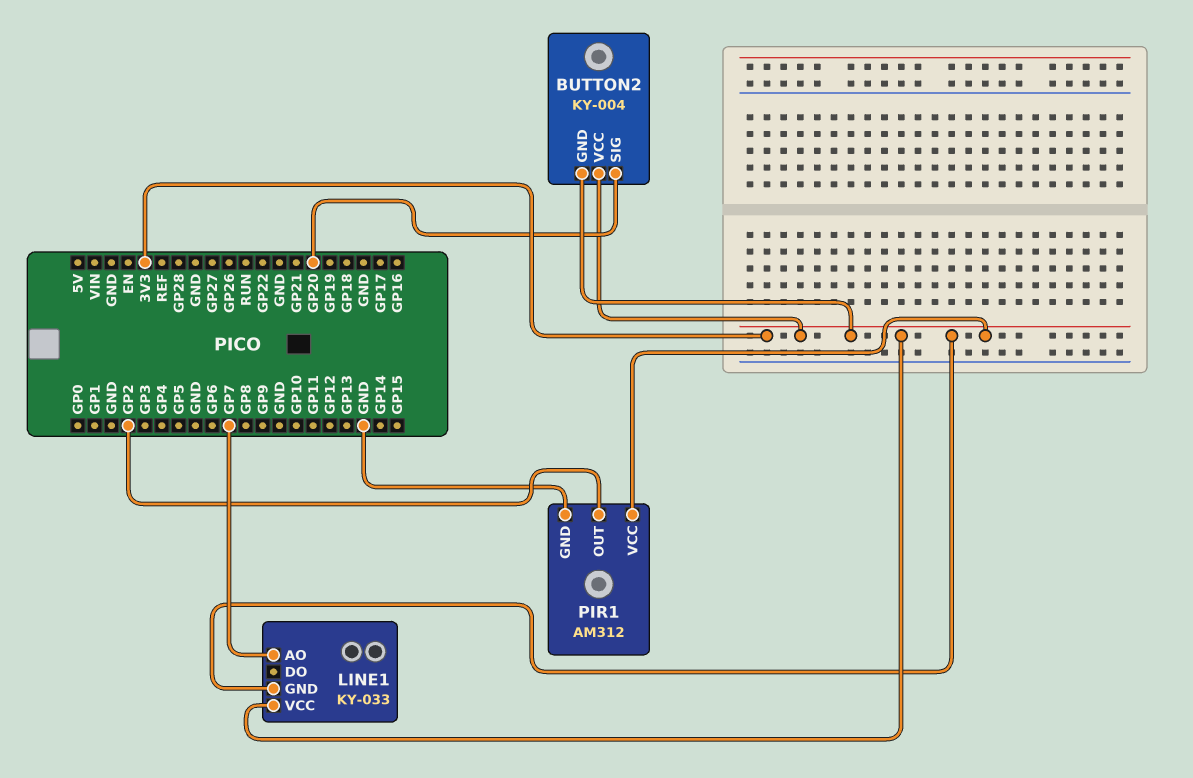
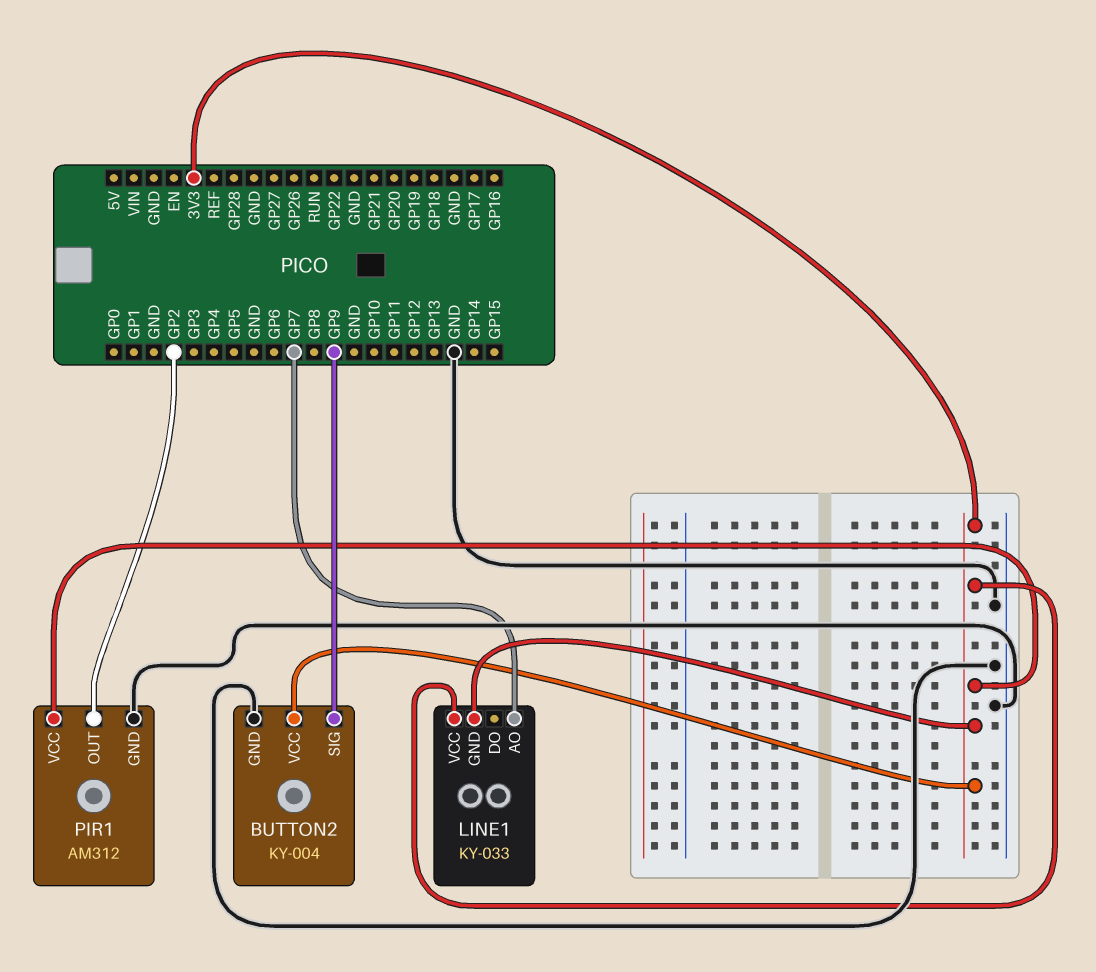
BUTTON2 pin GND: 3V3 -> GND
BUTTON2 pin SIG: GP20 -> GP9

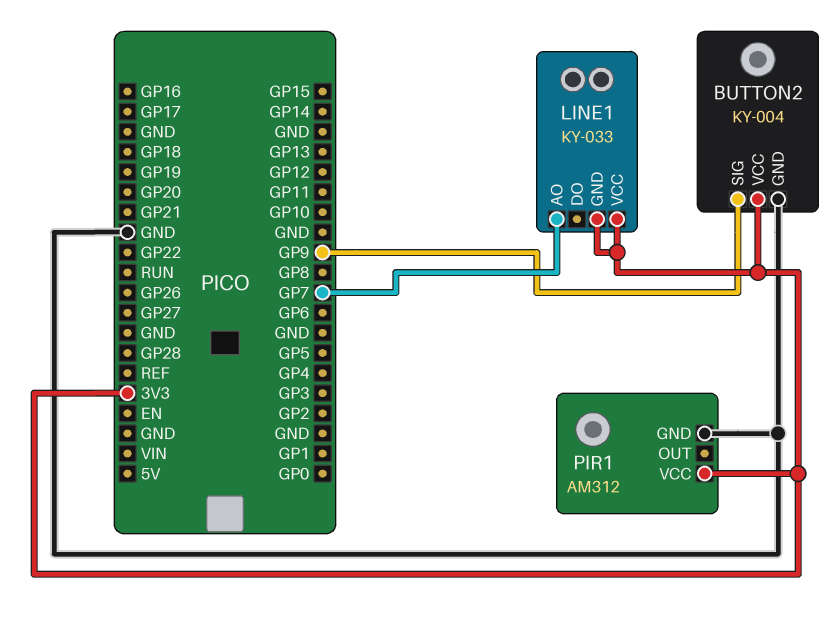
PIR1 pin OUT: GP2 -> none

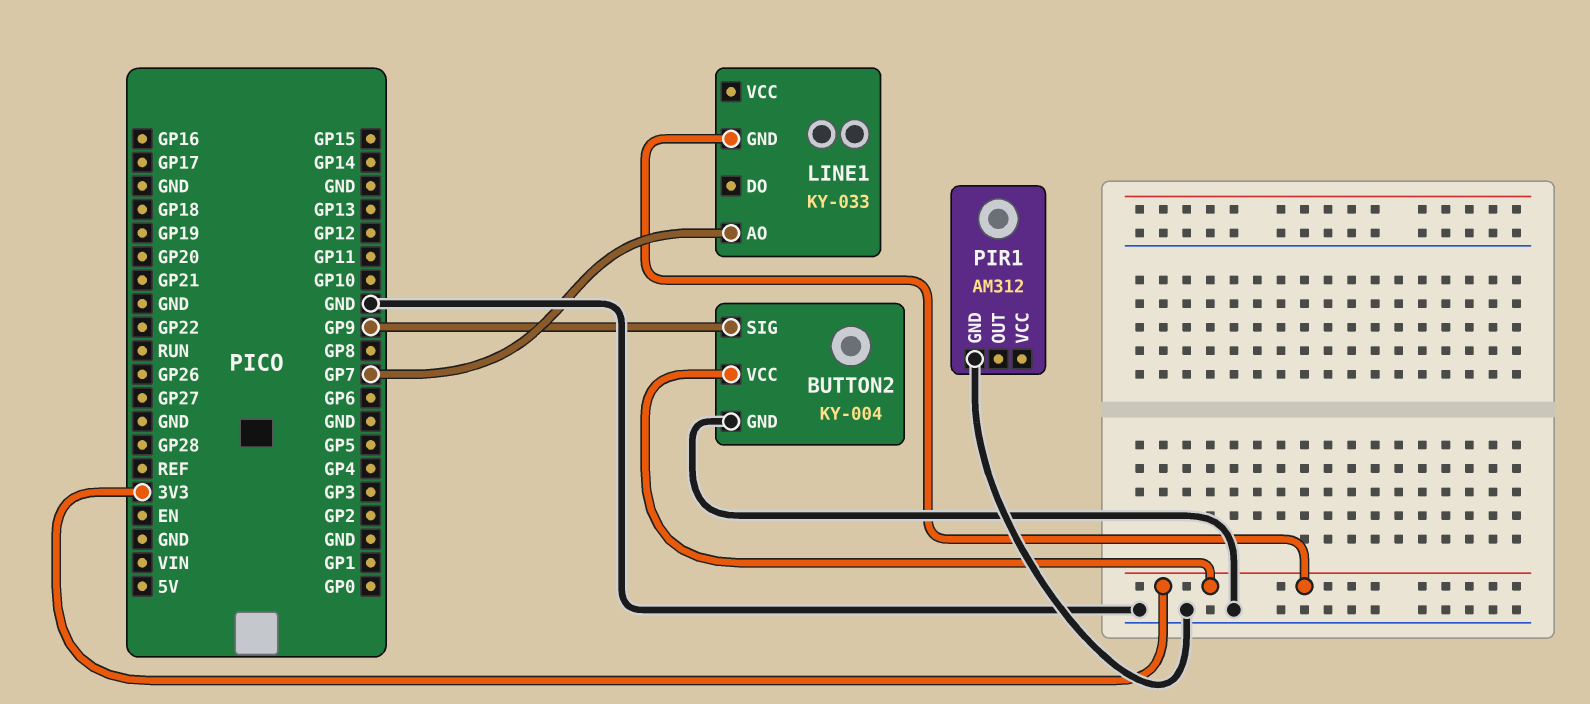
LINE1 pin VCC: 3V3 -> none
PIR1 pin VCC: 3V3 -> none

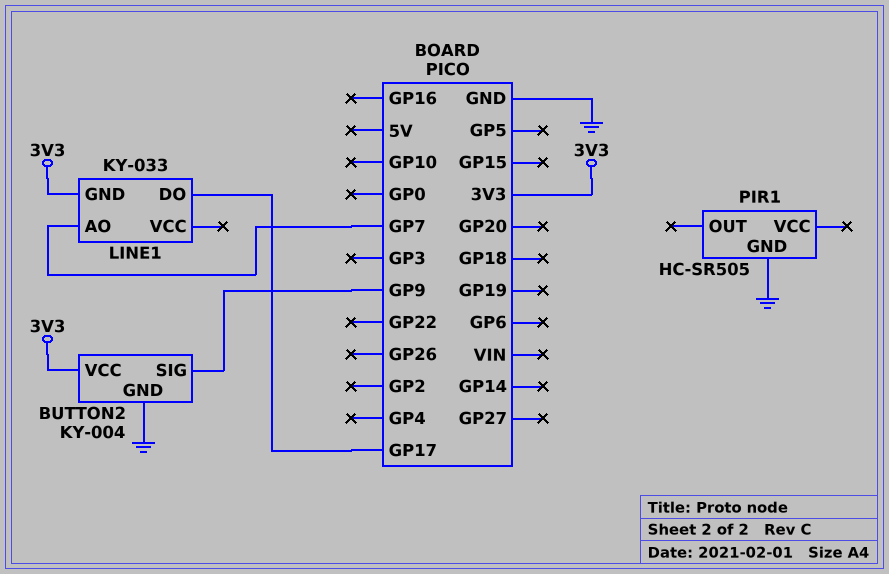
LINE1 pin DO: none -> GP17
PIR1: AM312 -> HC-SR505

